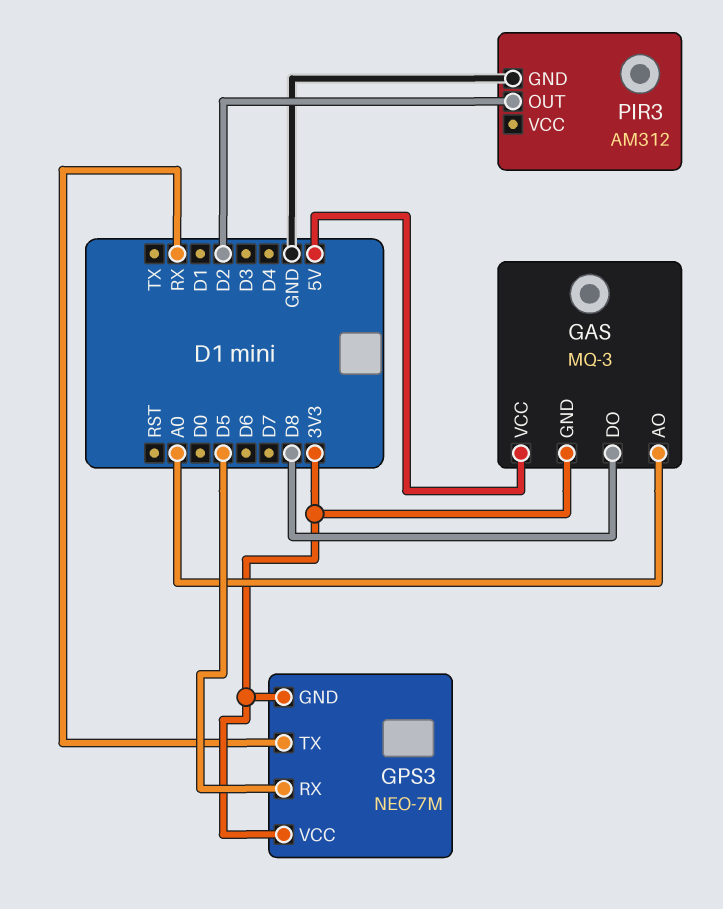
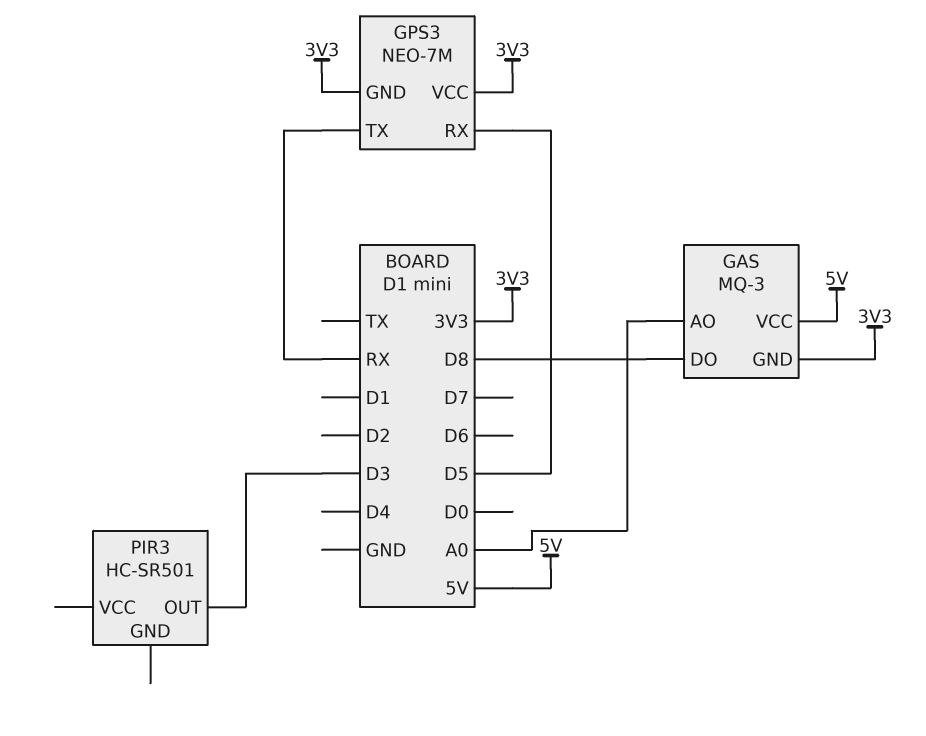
PIR3: AM312 -> HC-SR501
PIR3 pin GND: GND -> none
PIR3 pin OUT: D2 -> D3

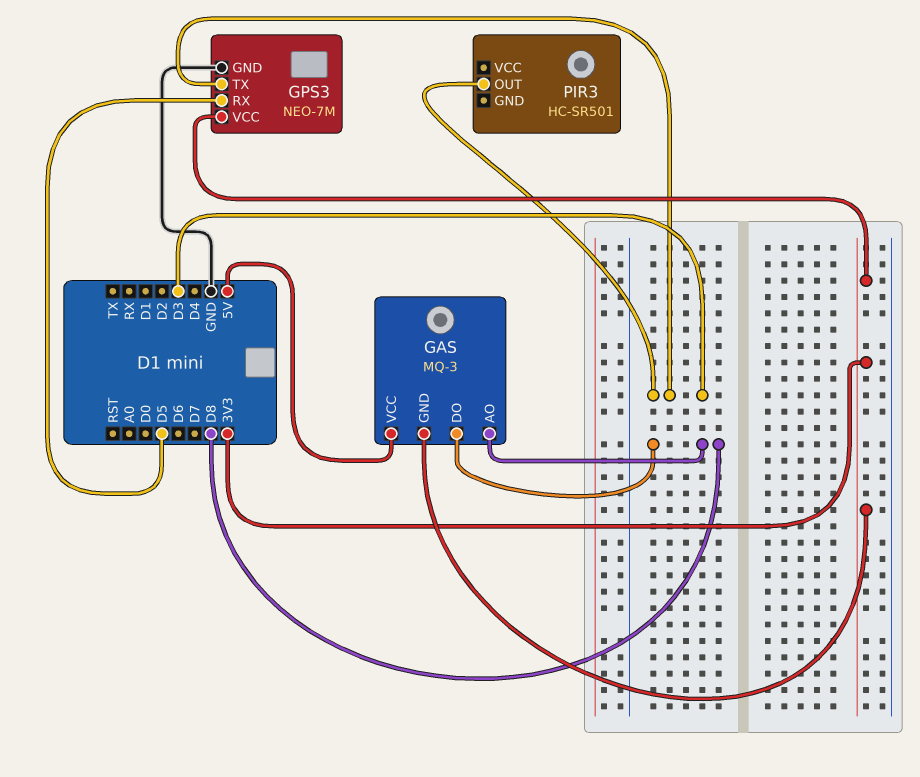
GAS pin AO: A0 -> D8
GPS3 pin GND: 3V3 -> GND
GPS3 pin TX: RX -> D3

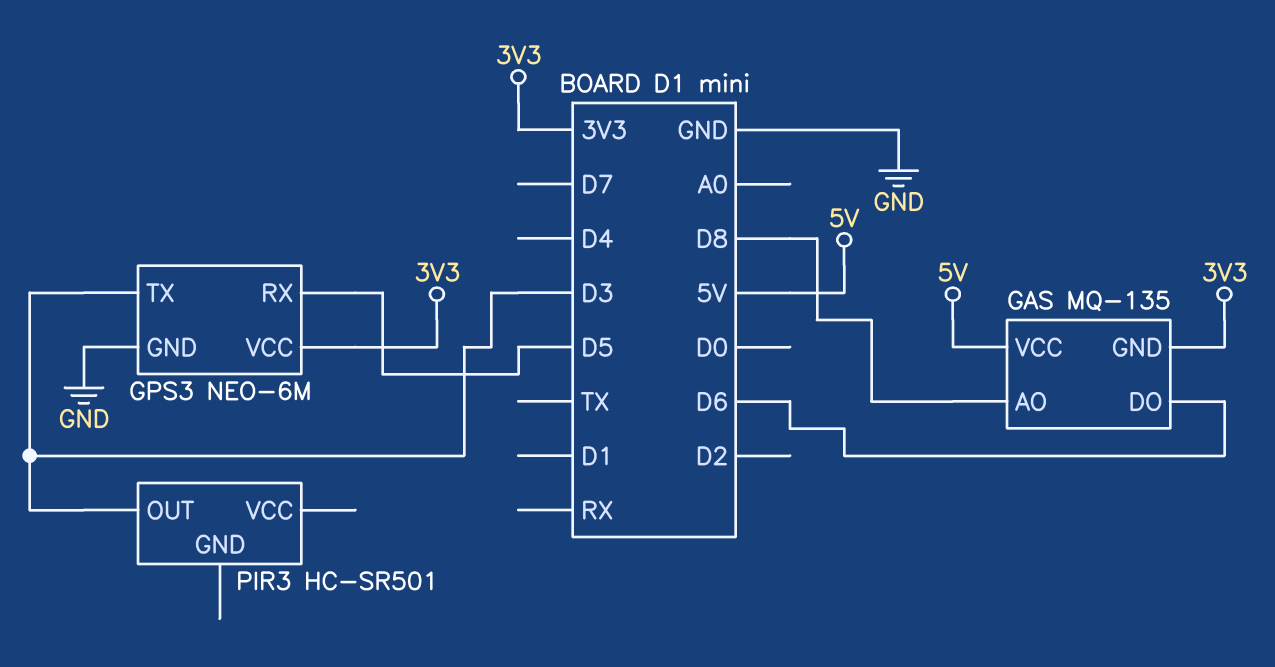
GAS: MQ-3 -> MQ-135
GAS pin DO: D8 -> D6
GPS3: NEO-7M -> NEO-6M

